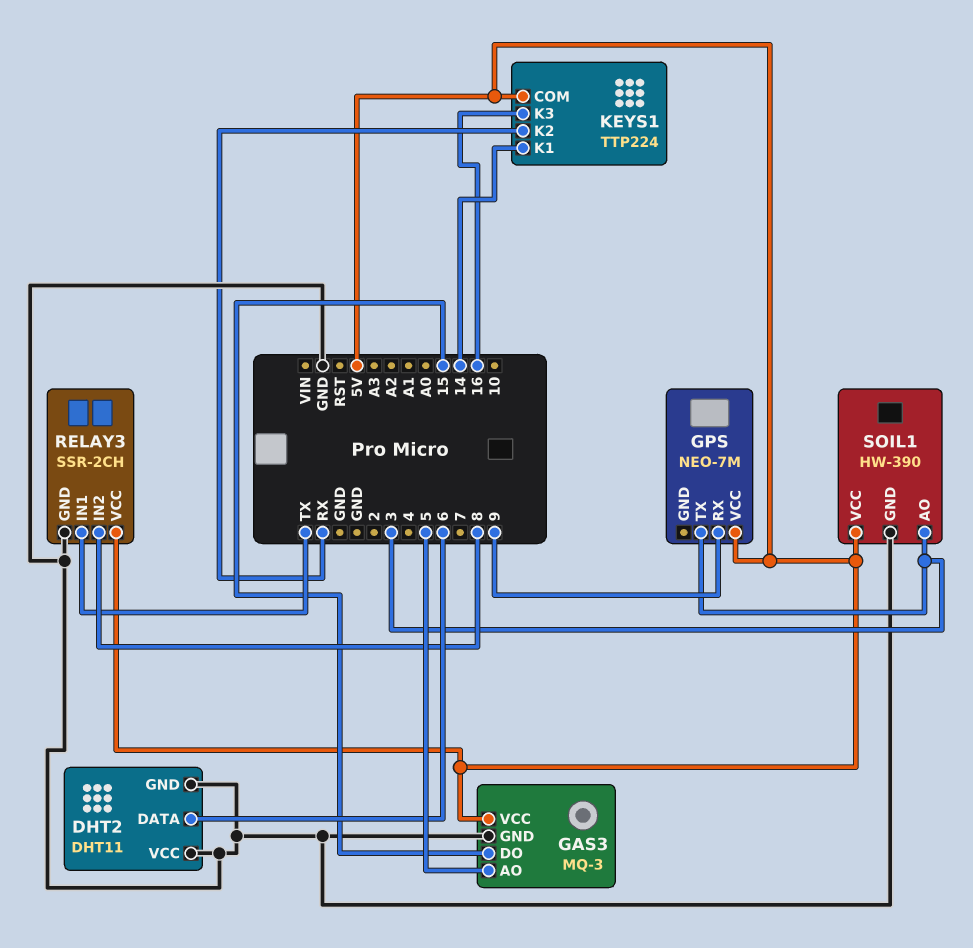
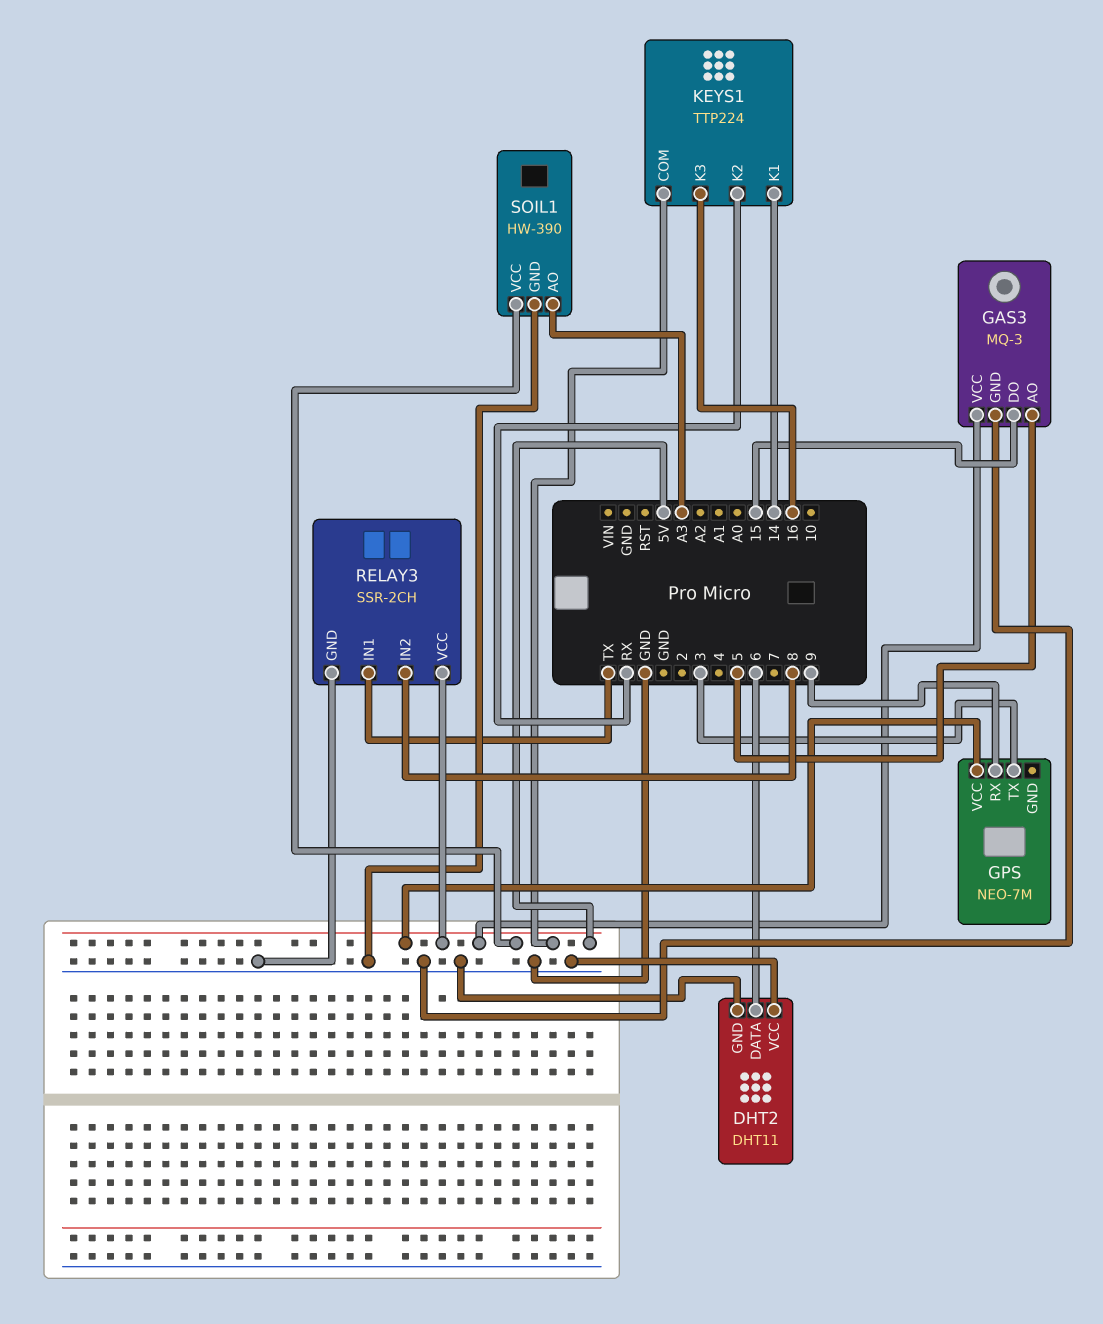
SOIL1 pin AO: 3 -> A3

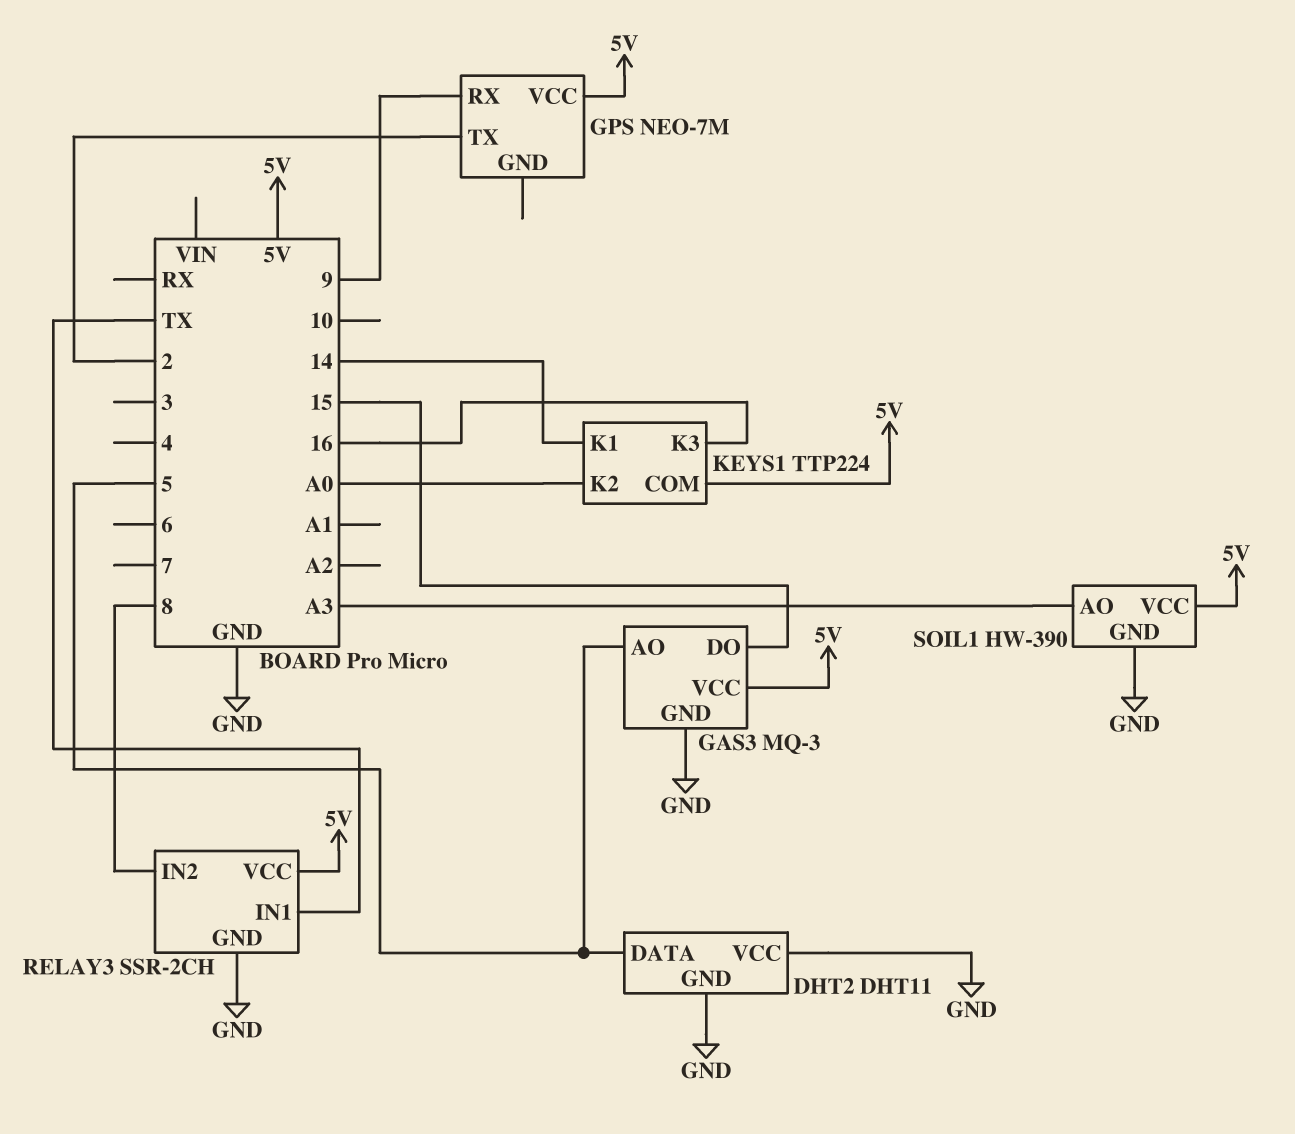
DHT2 pin DATA: 6 -> 5
GPS pin TX: 3 -> 2
KEYS1 pin K2: RX -> A0

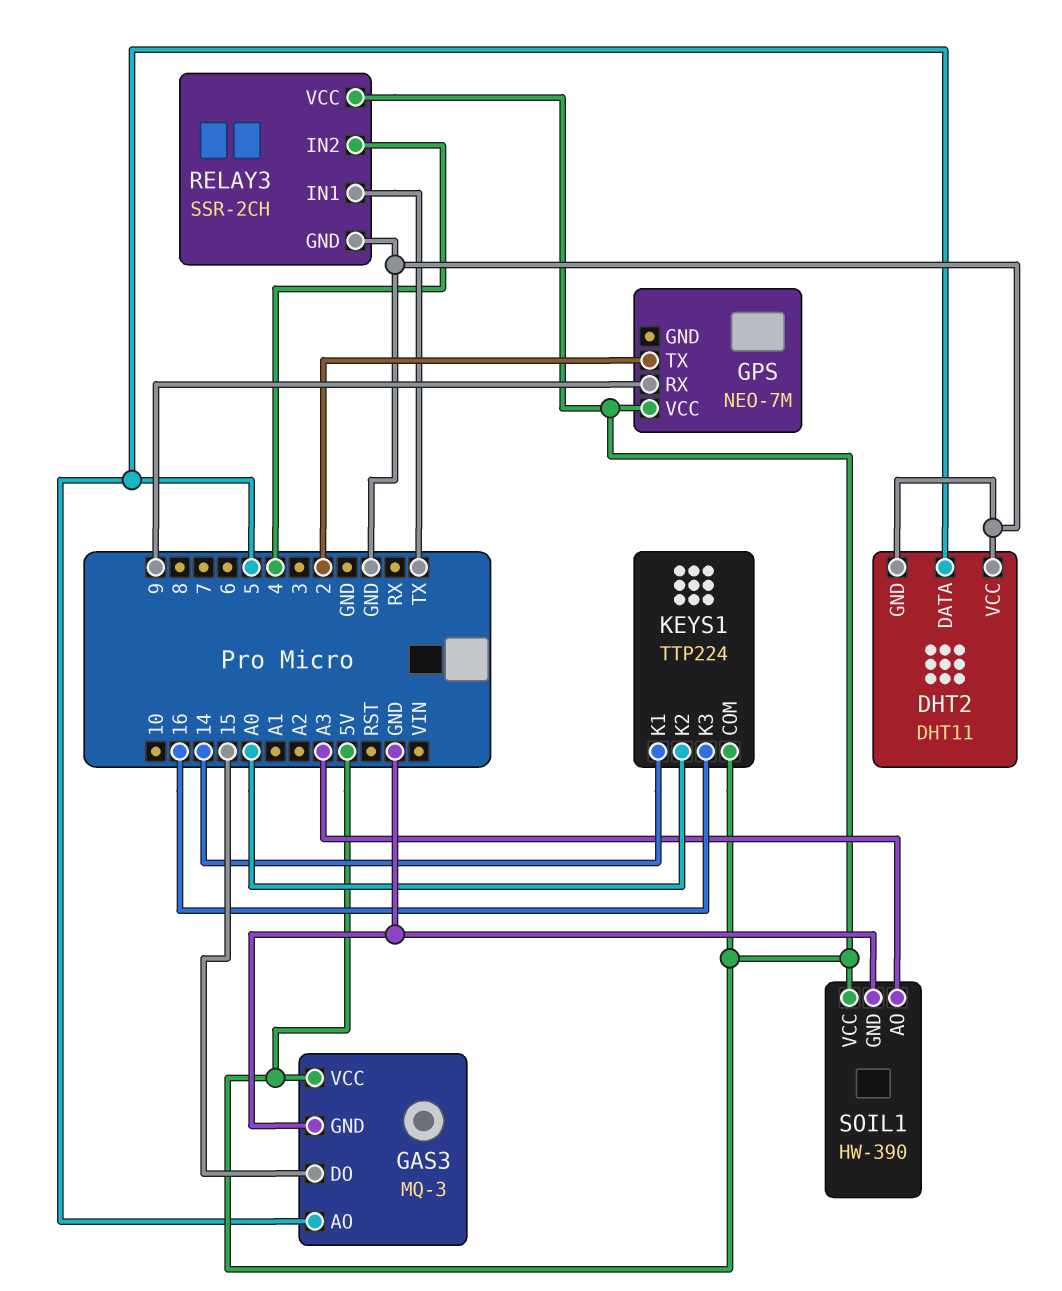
RELAY3 pin IN2: 8 -> 4

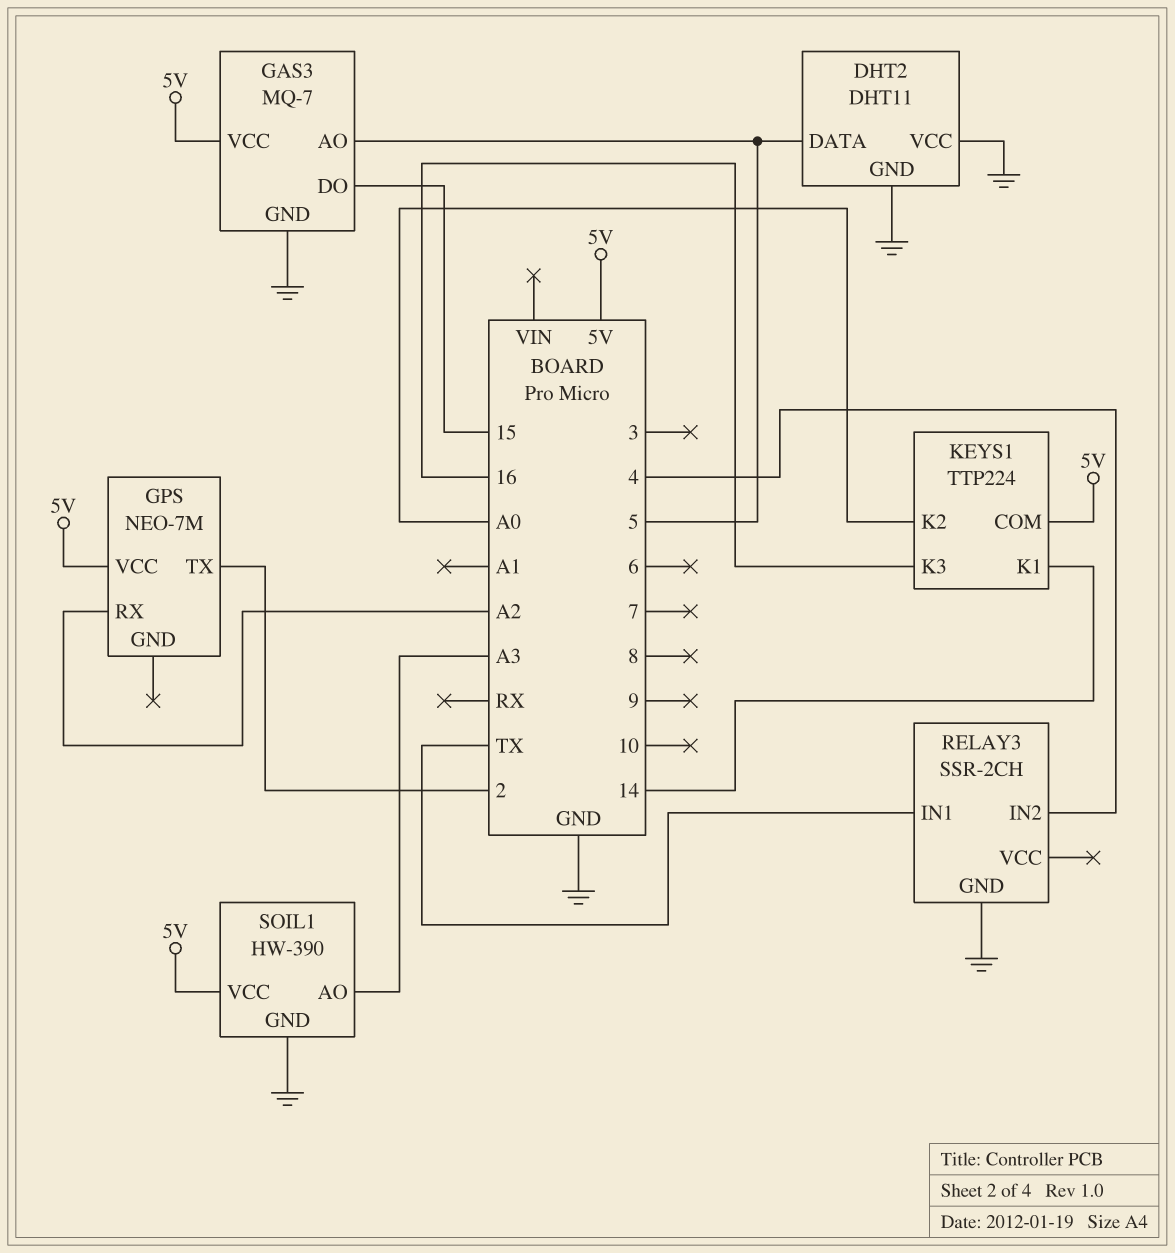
GAS3: MQ-3 -> MQ-7
GPS pin RX: 9 -> A2
RELAY3 pin VCC: 5V -> none

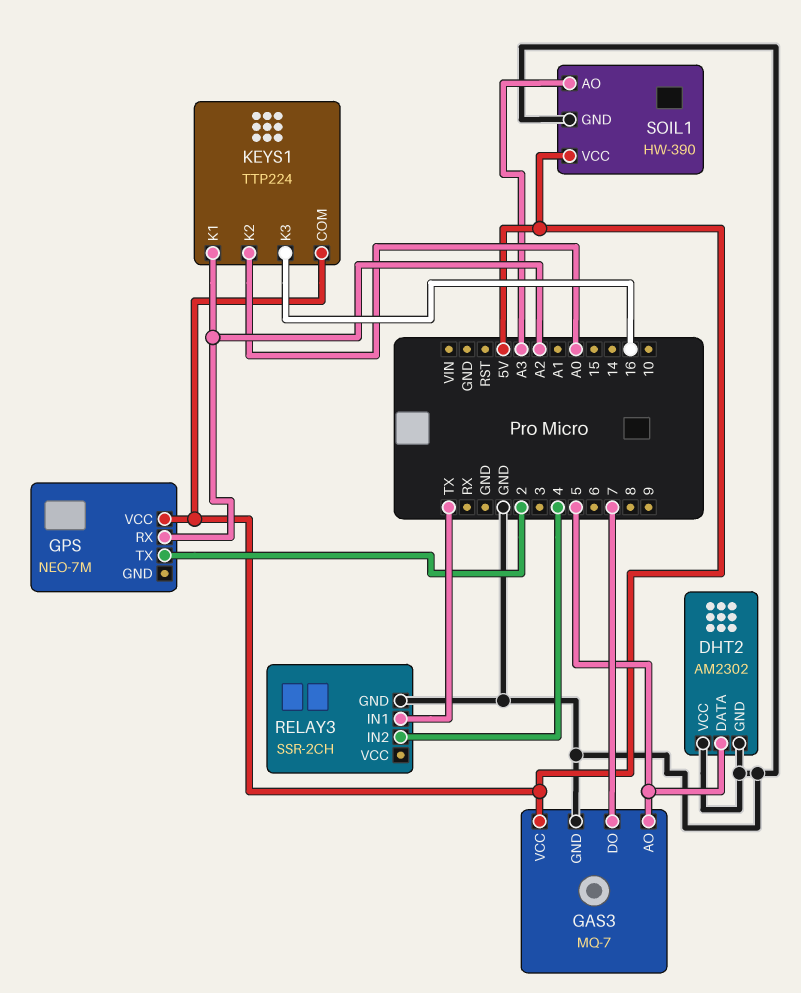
DHT2: DHT11 -> AM2302
GAS3 pin DO: 15 -> 7
KEYS1 pin K1: 14 -> A2

